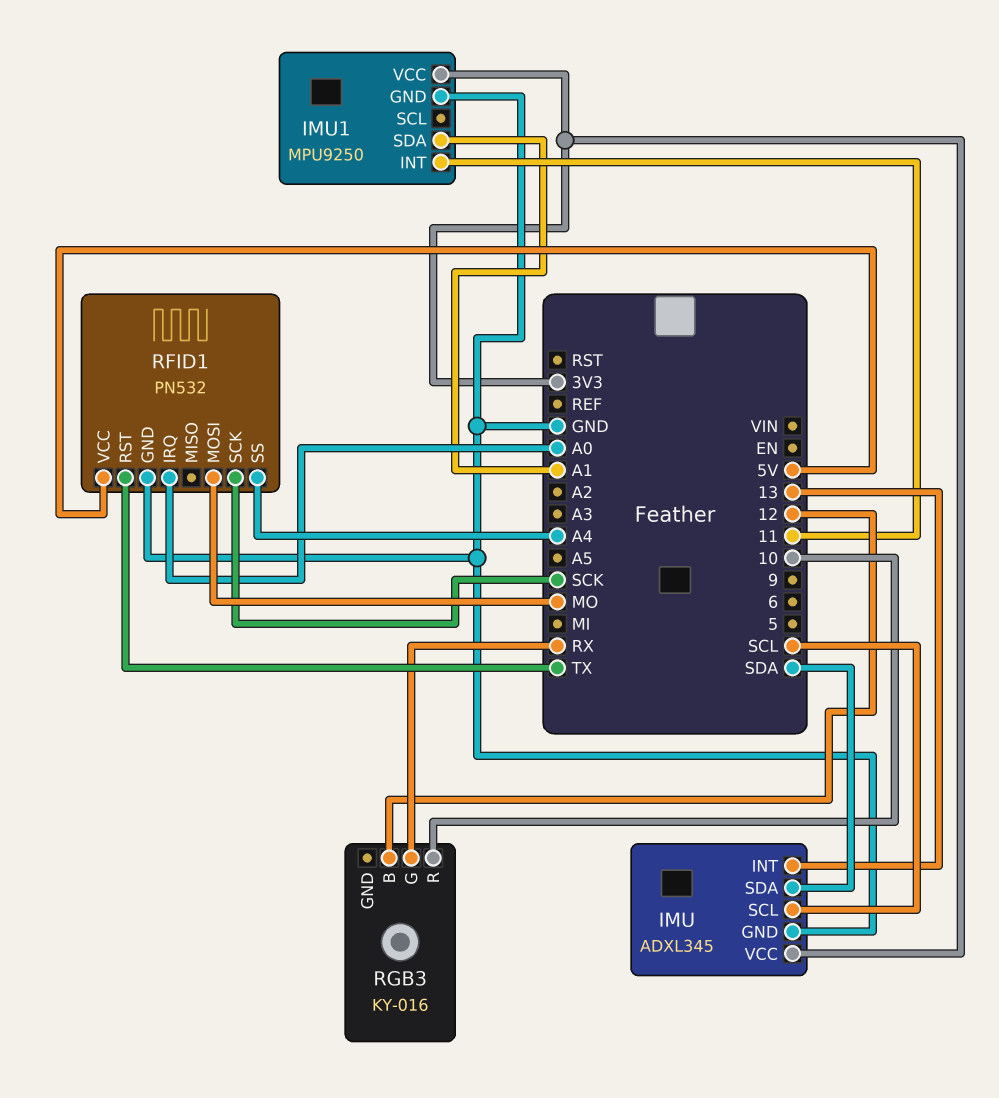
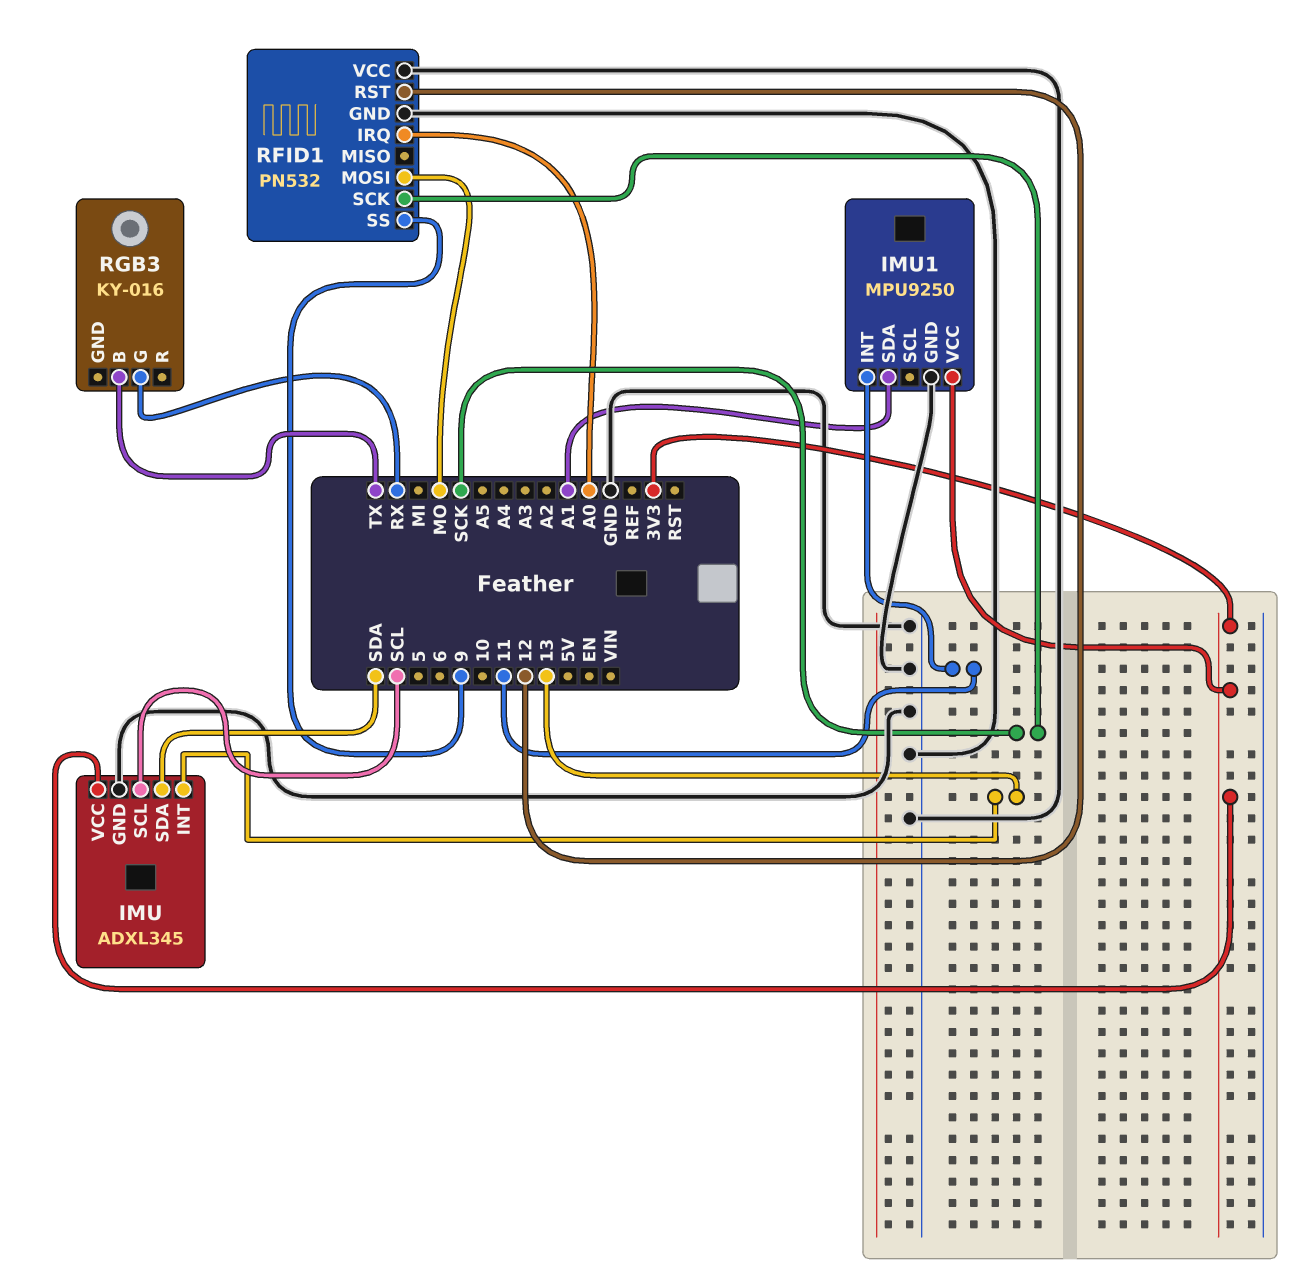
RFID1 pin RST: TX -> 12
RFID1 pin SS: A4 -> 9
RFID1 pin VCC: 5V -> GND
RGB3 pin B: 12 -> TX
RGB3 pin R: 10 -> none

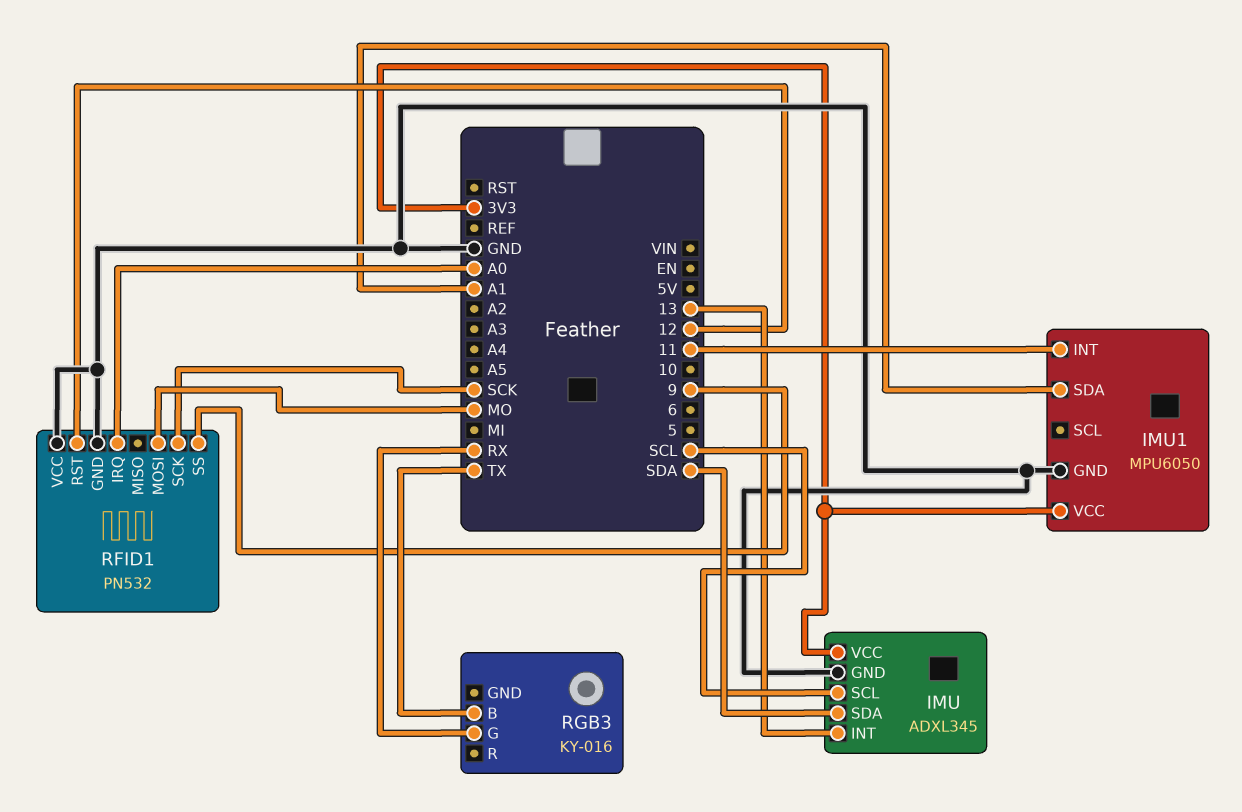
IMU1: MPU9250 -> MPU6050

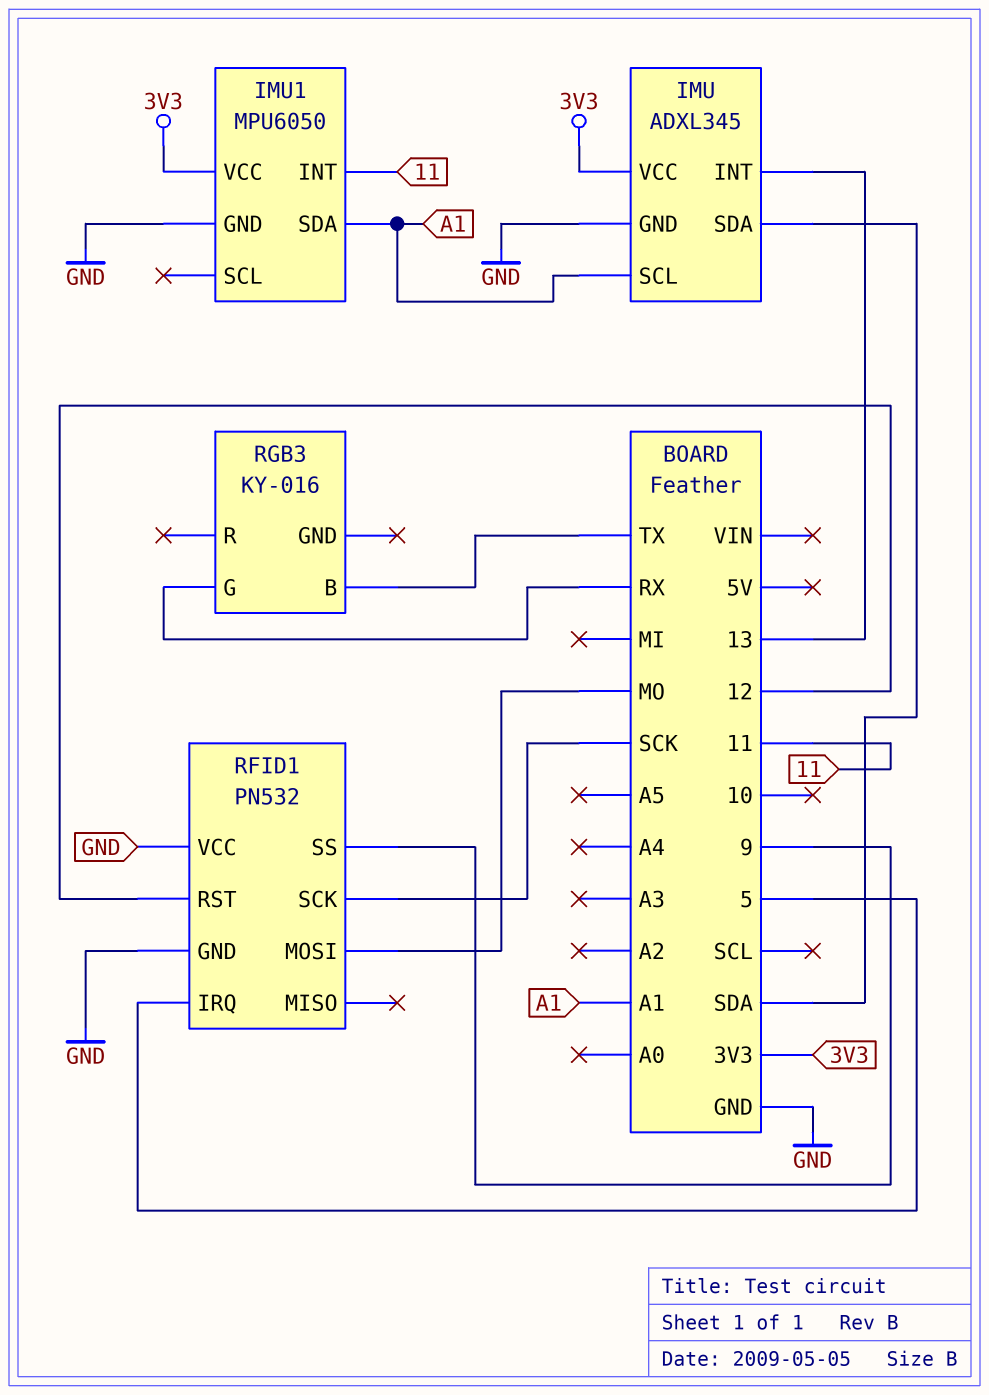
IMU pin SCL: SCL -> A1
RFID1 pin IRQ: A0 -> 5

